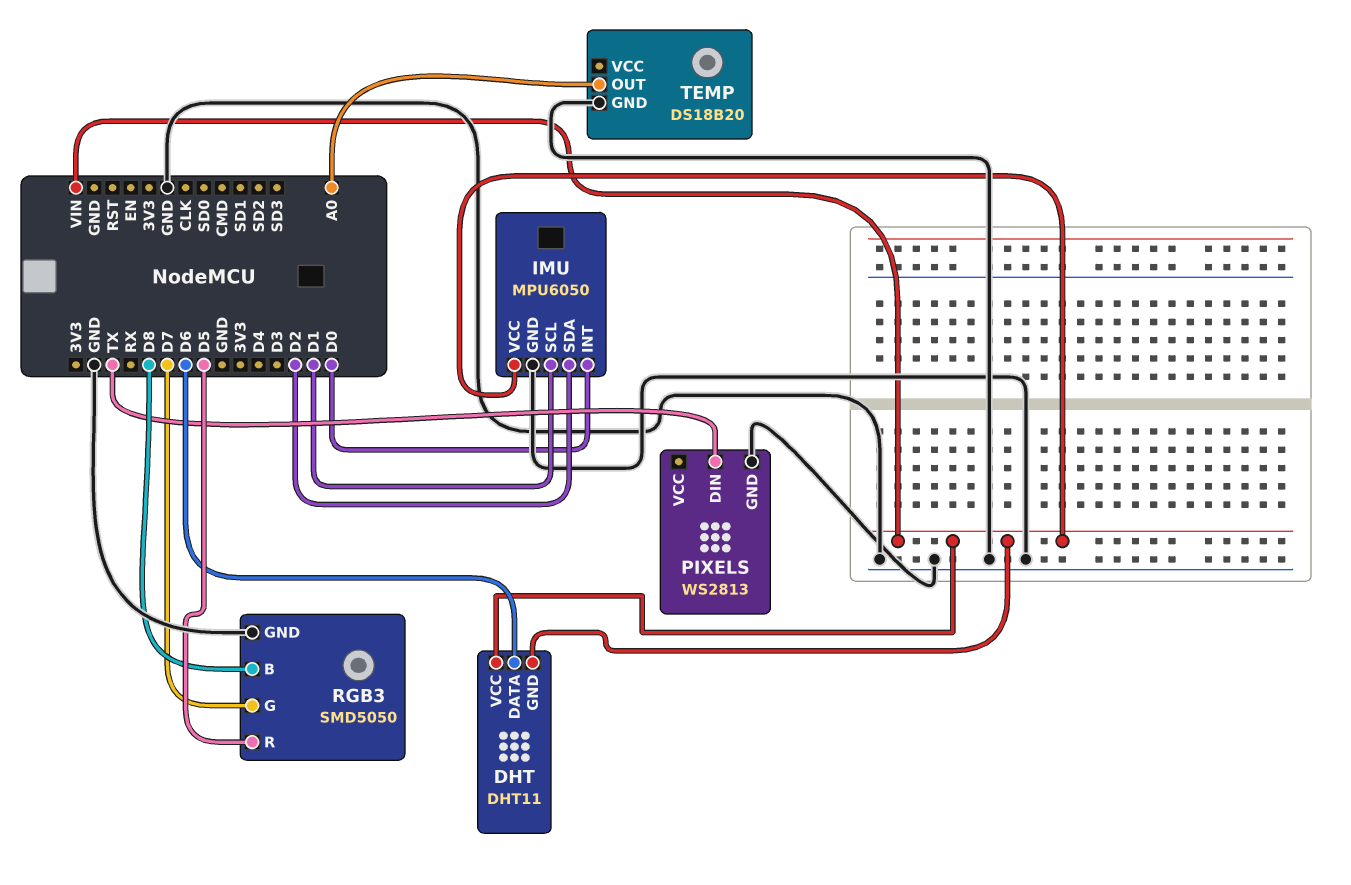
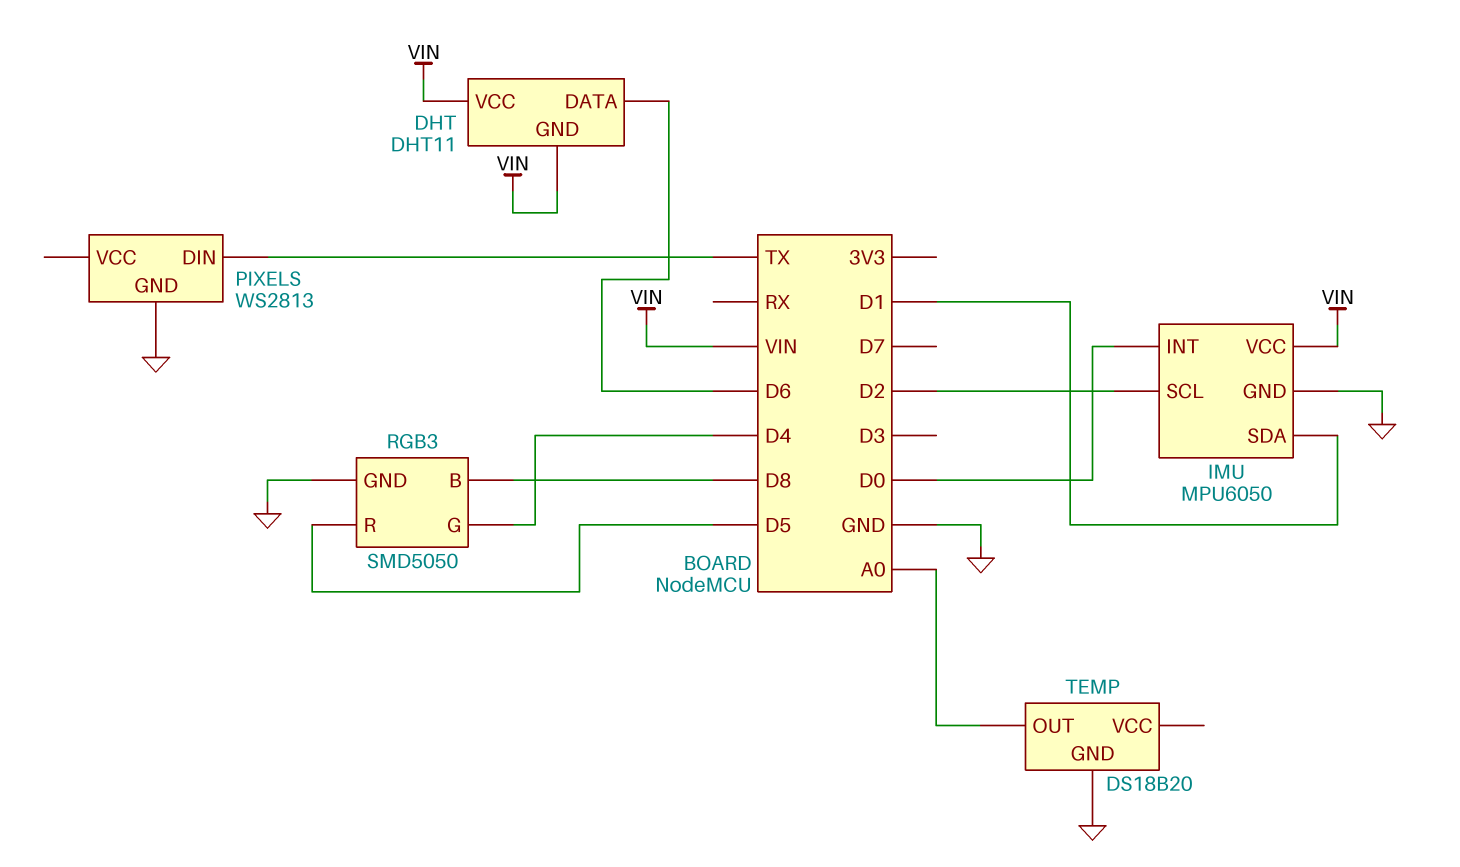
IMU pin SCL: D1 -> D2
IMU pin SDA: D2 -> D1
RGB3 pin G: D7 -> D4

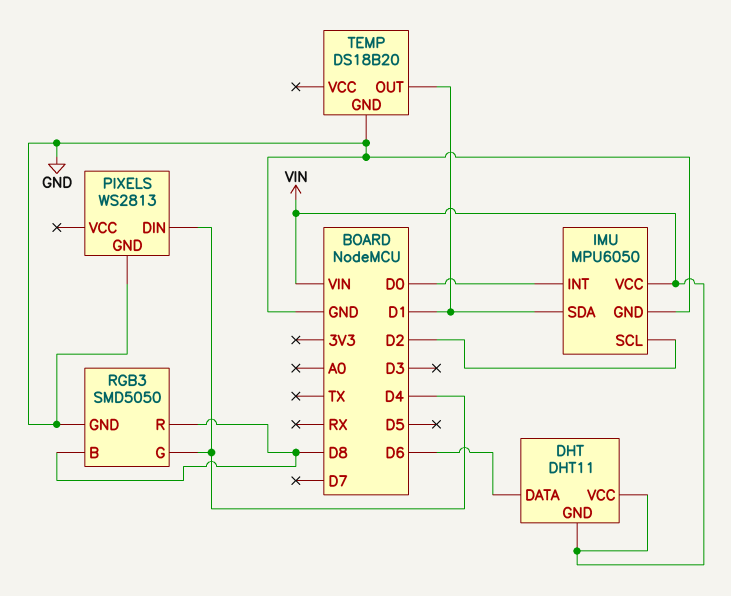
PIXELS pin DIN: TX -> D4
RGB3 pin R: D5 -> D8
TEMP pin OUT: A0 -> D1

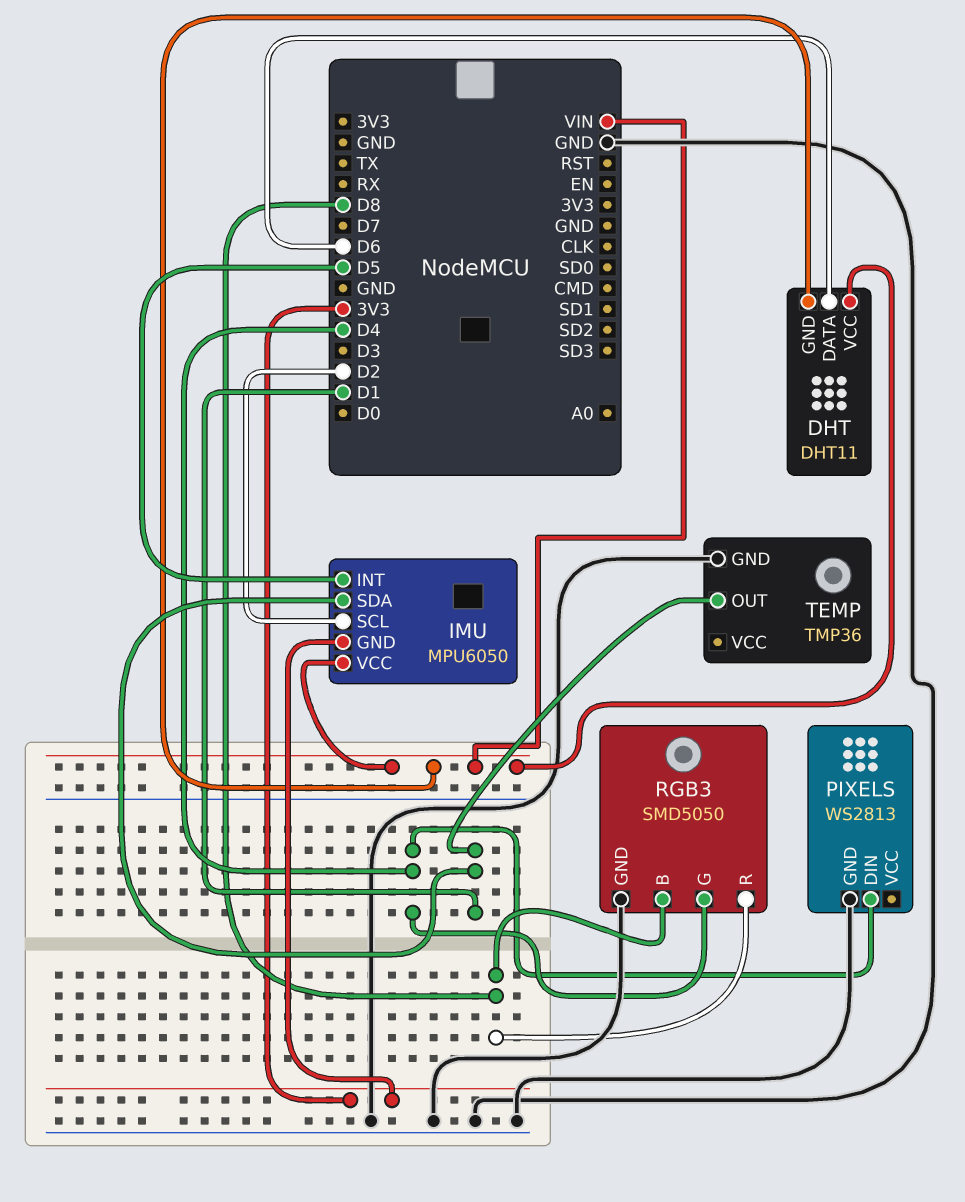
IMU pin GND: GND -> 3V3
IMU pin INT: D0 -> D5
TEMP: DS18B20 -> TMP36

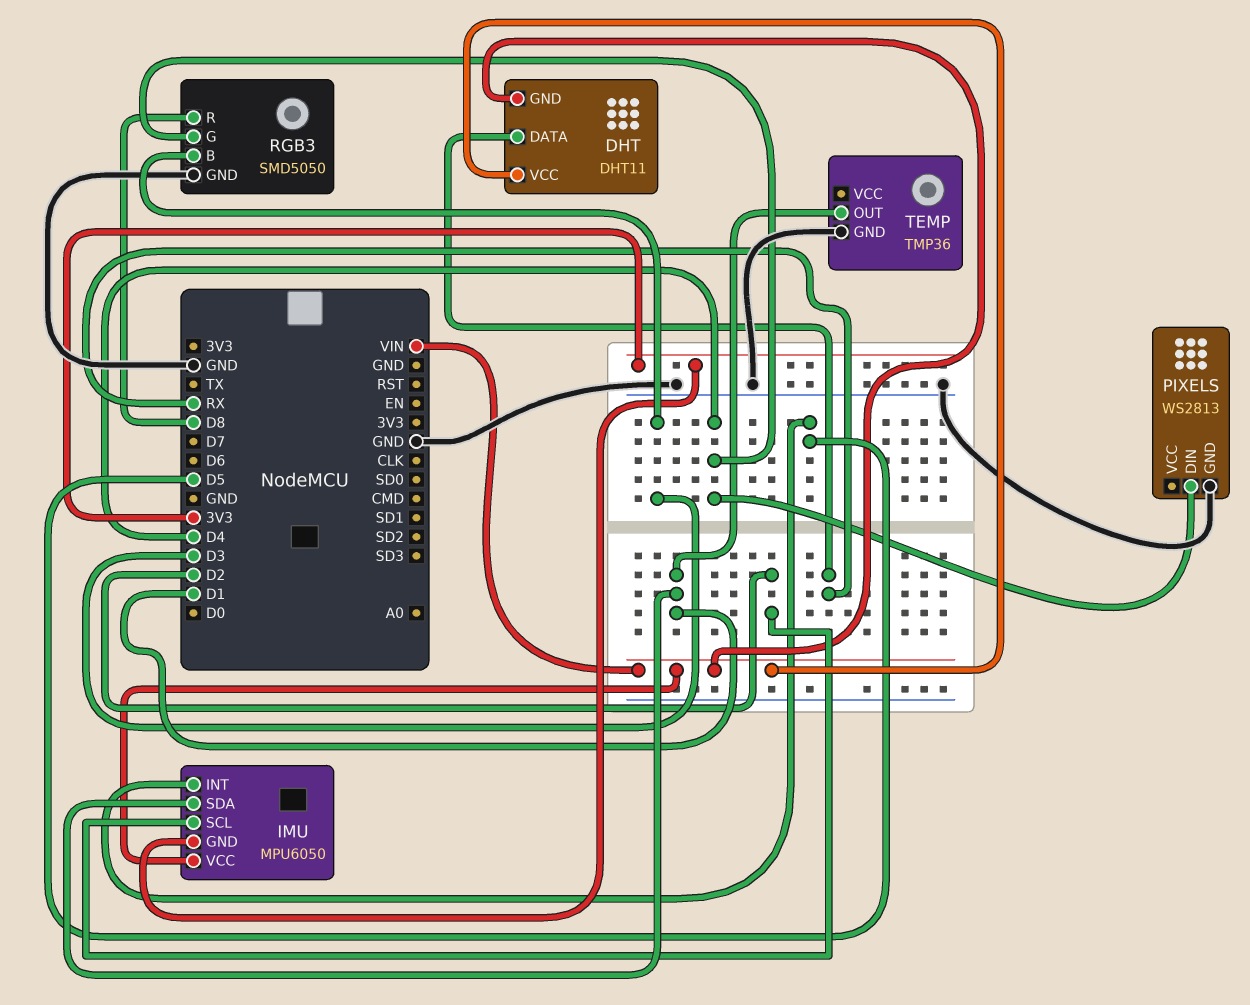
DHT pin DATA: D6 -> RX
RGB3 pin B: D8 -> D3

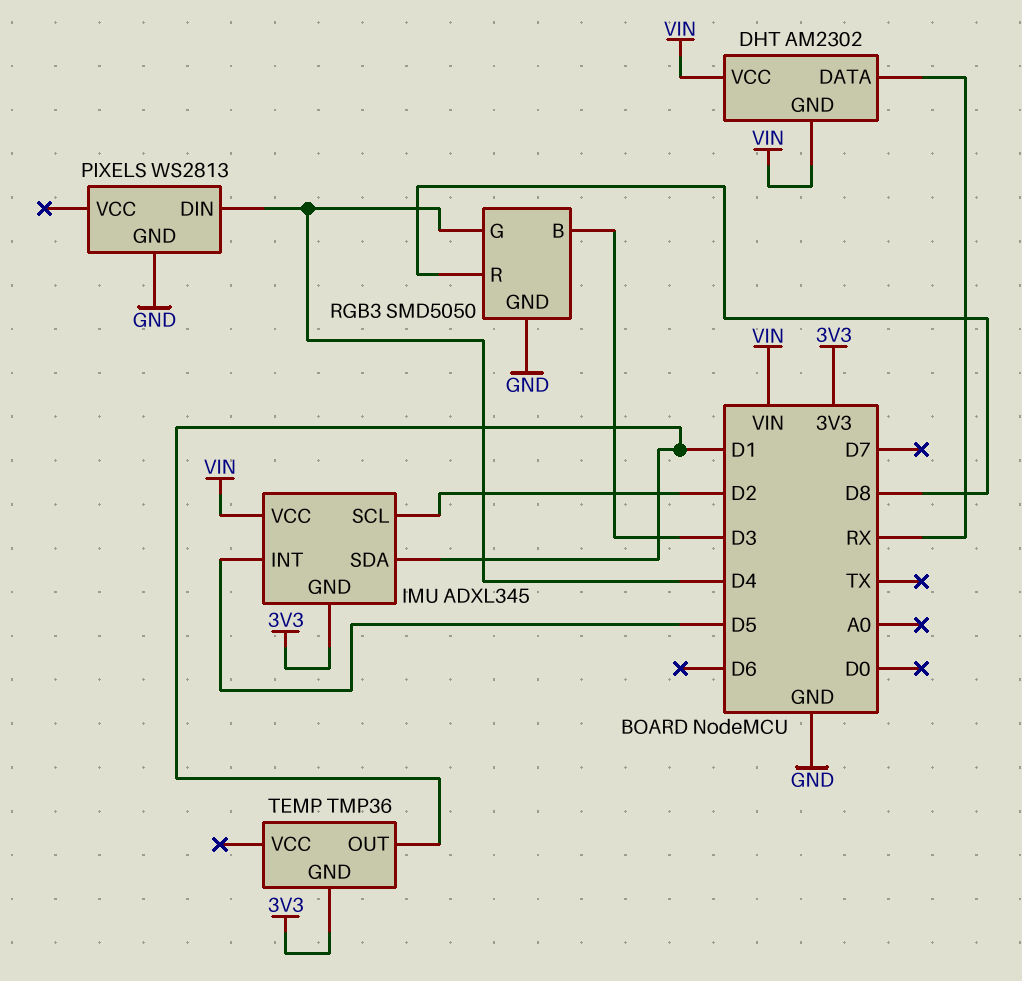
DHT: DHT11 -> AM2302
IMU: MPU6050 -> ADXL345
TEMP pin GND: GND -> 3V3

